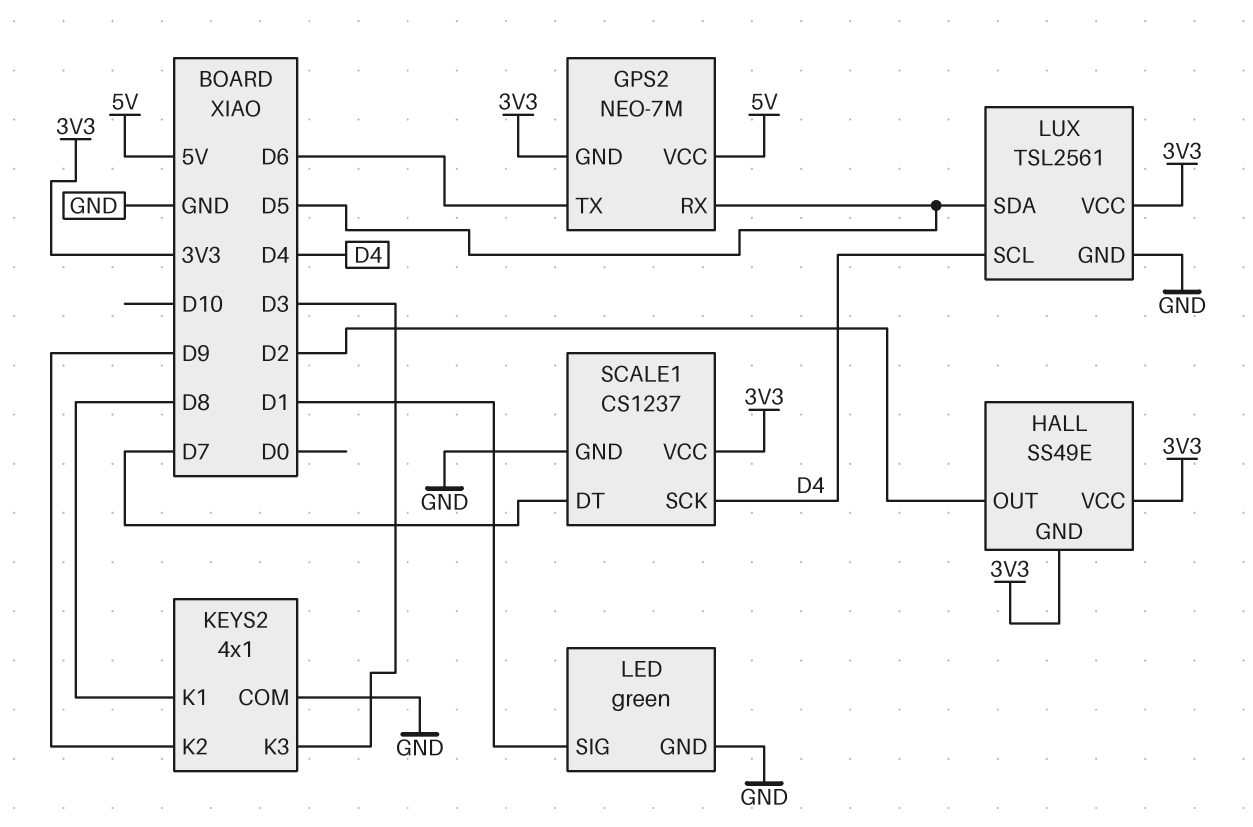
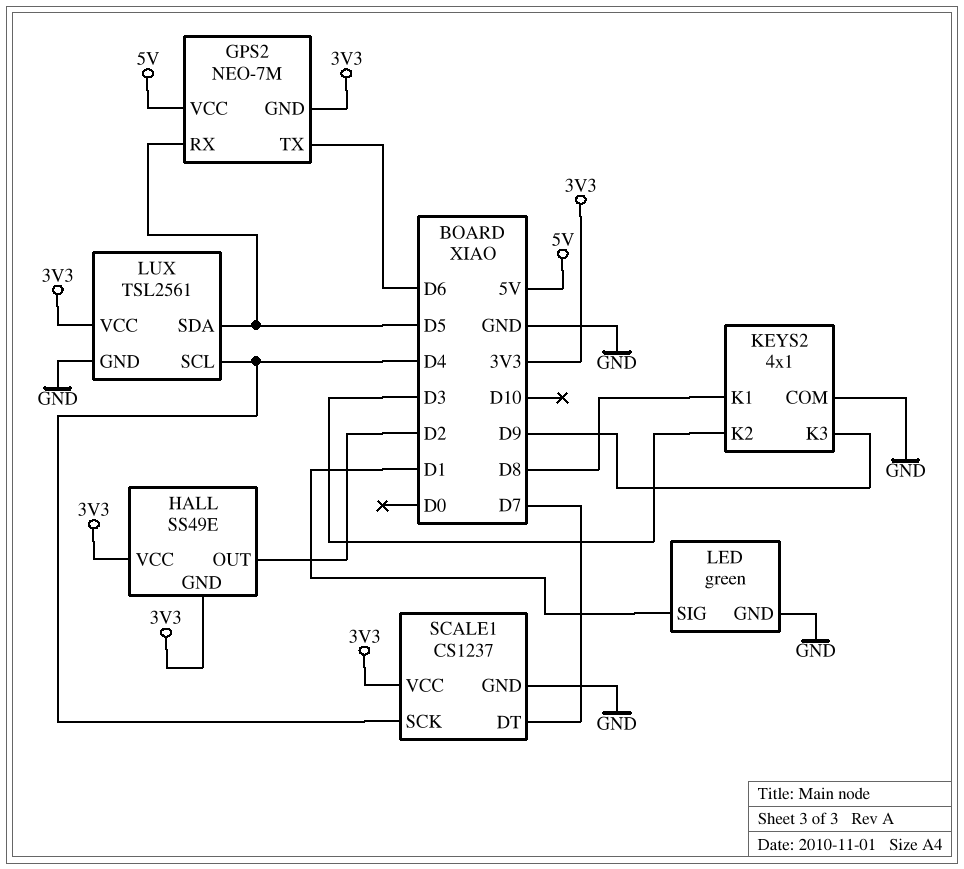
KEYS2 pin K2: D9 -> D3
KEYS2 pin K3: D3 -> D9

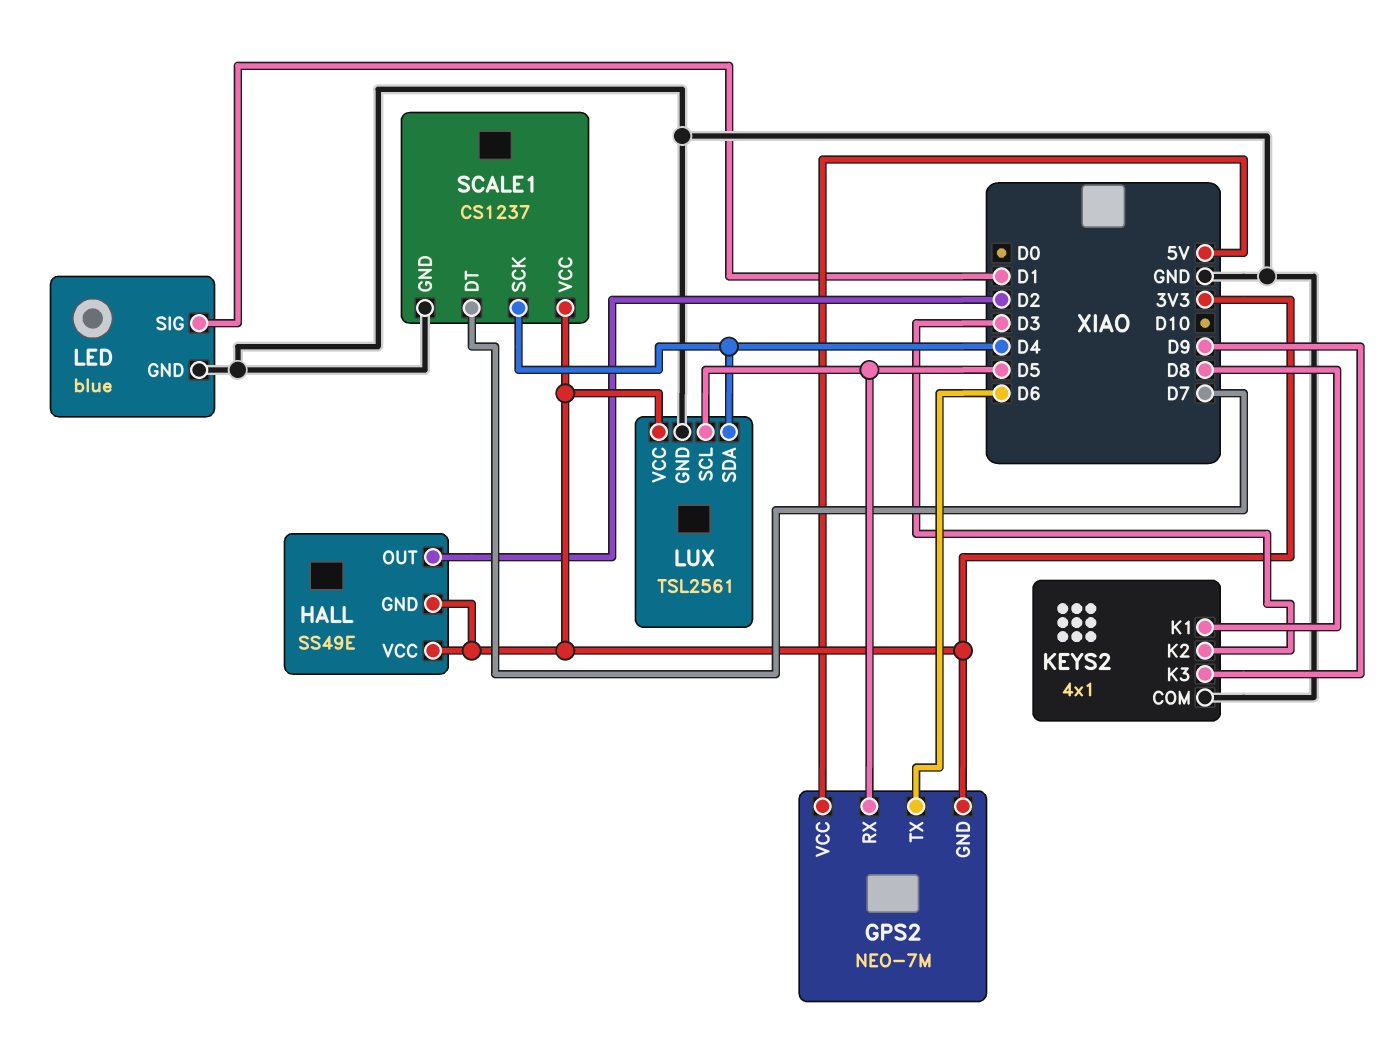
LED: green -> blue
LUX pin SCL: D4 -> D5
LUX pin SDA: D5 -> D4

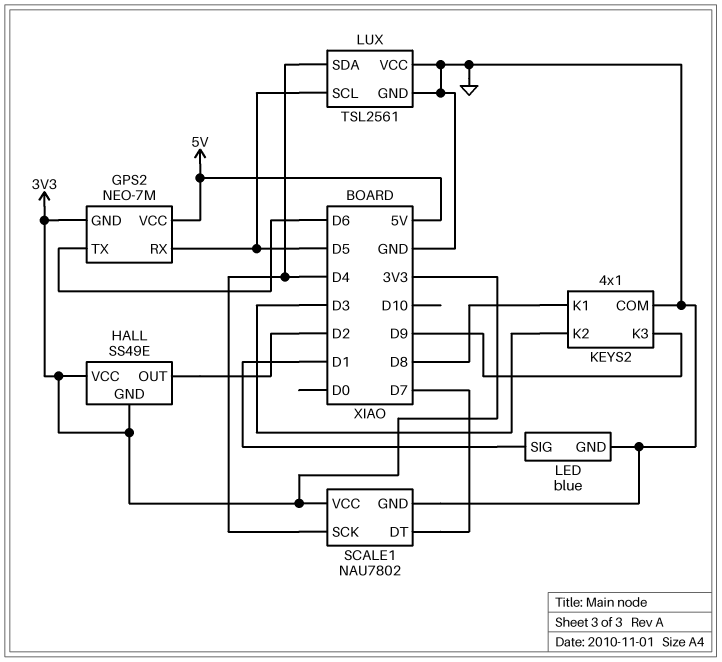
LUX pin VCC: 3V3 -> GND
SCALE1: CS1237 -> NAU7802

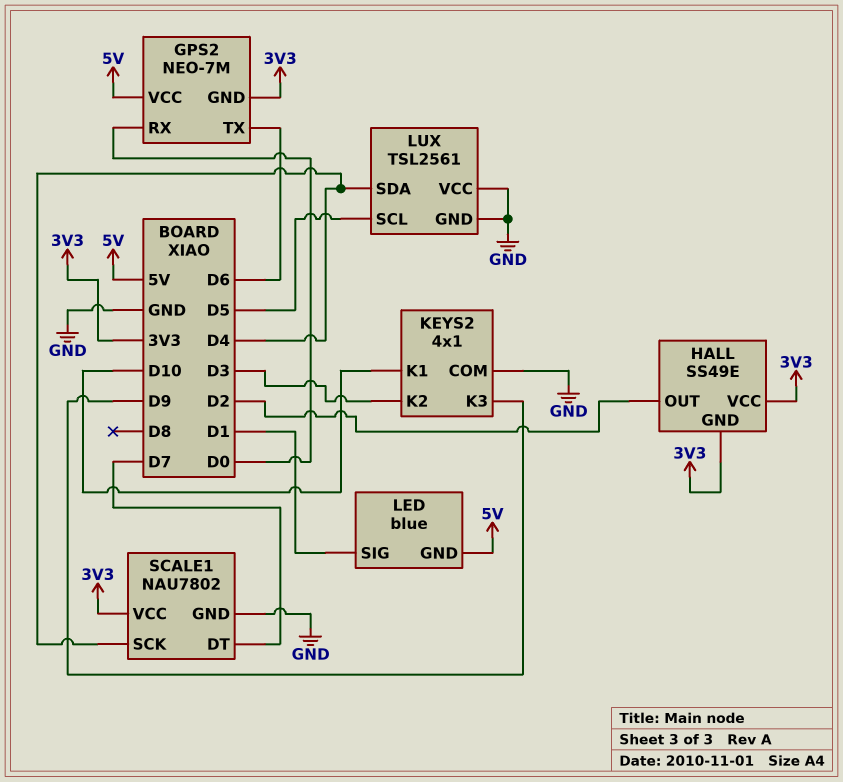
GPS2 pin RX: D5 -> D0
KEYS2 pin K1: D8 -> D10
LED pin GND: GND -> 5V

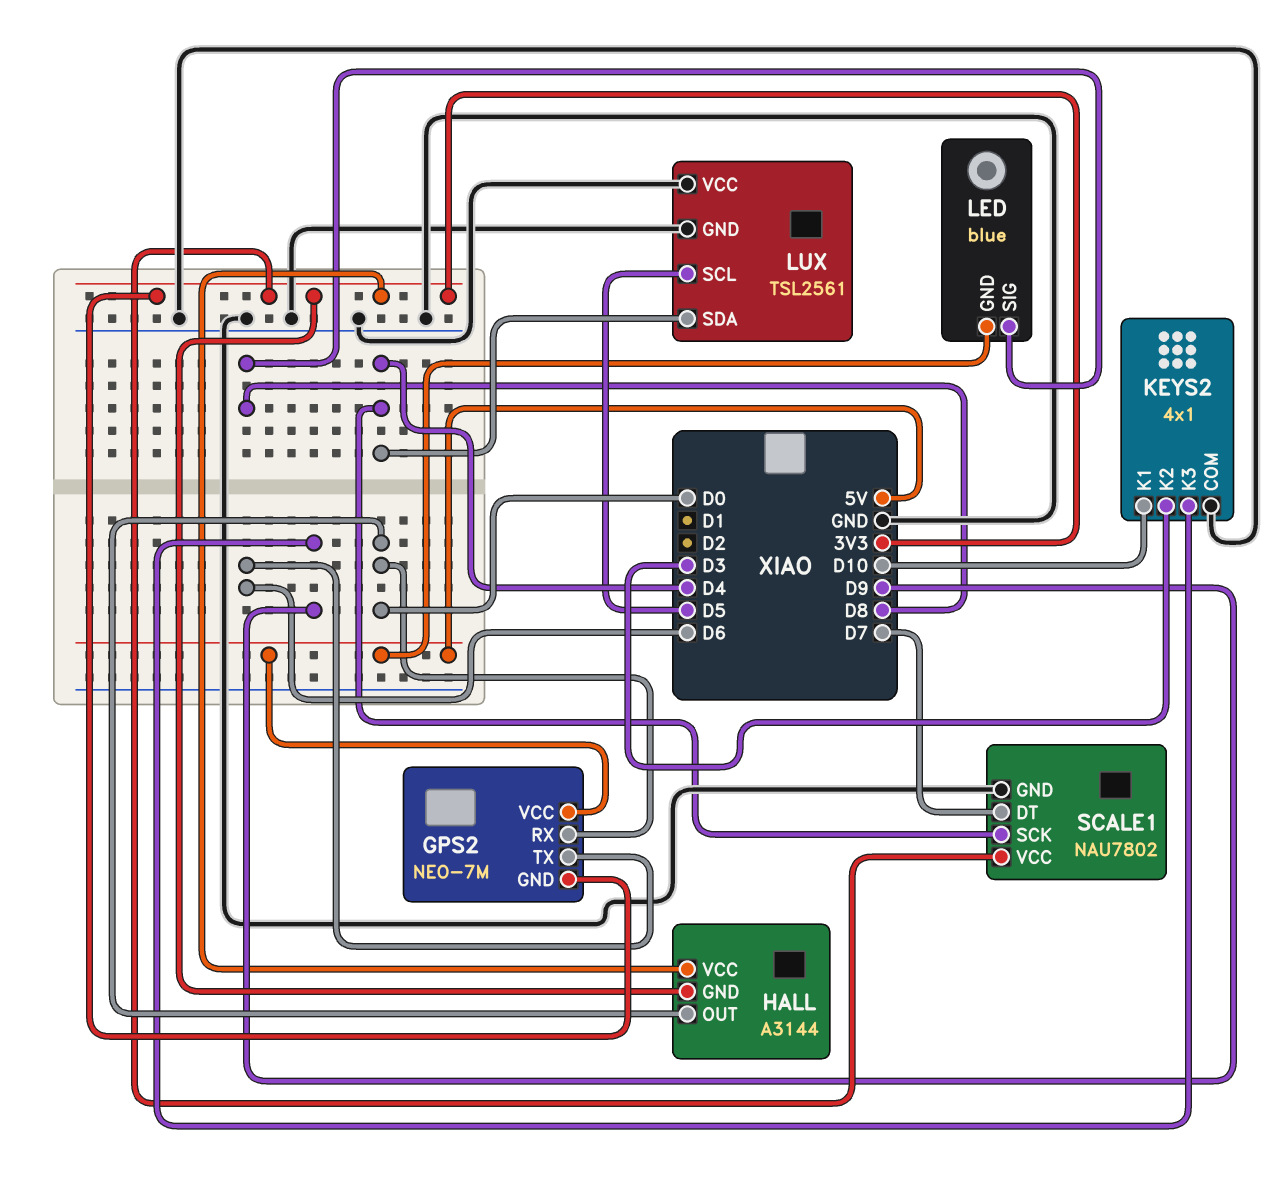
HALL: SS49E -> A3144
HALL pin OUT: D2 -> D0
LED pin SIG: D1 -> D8

